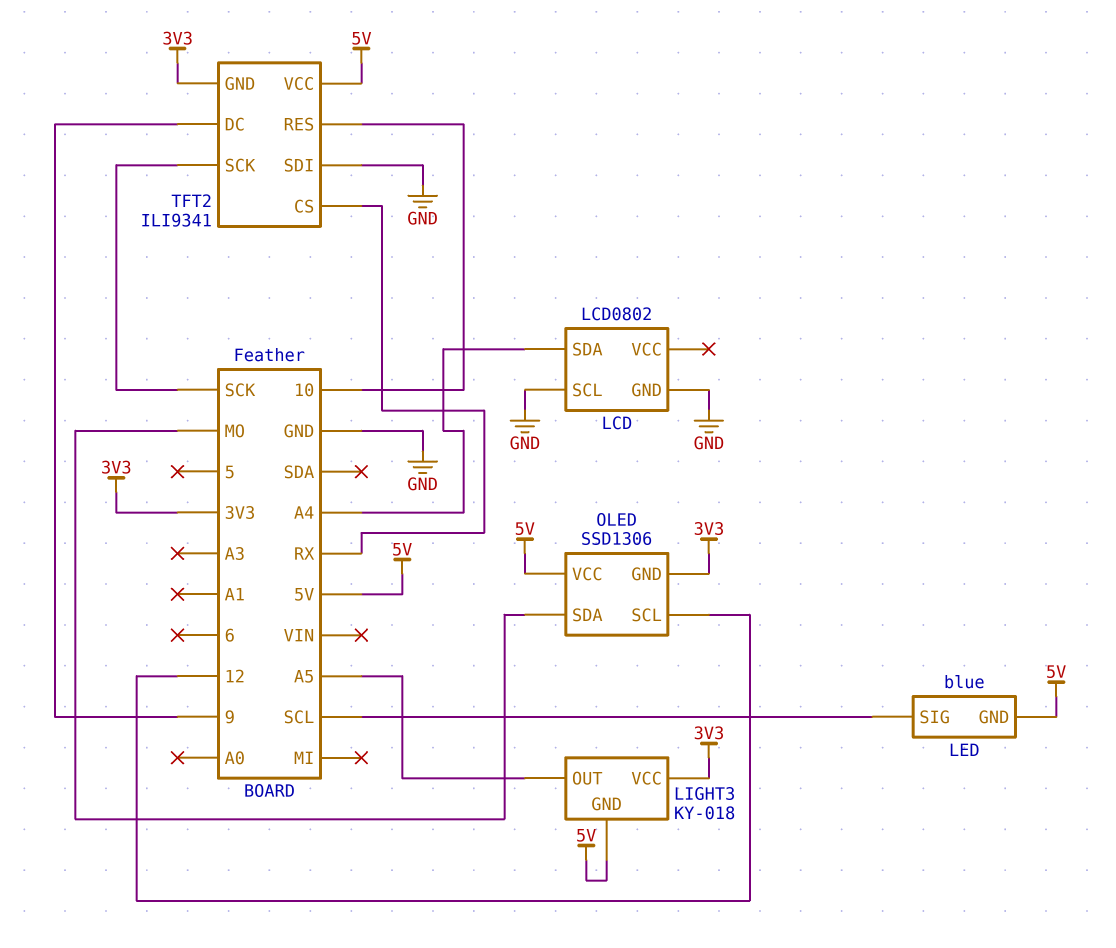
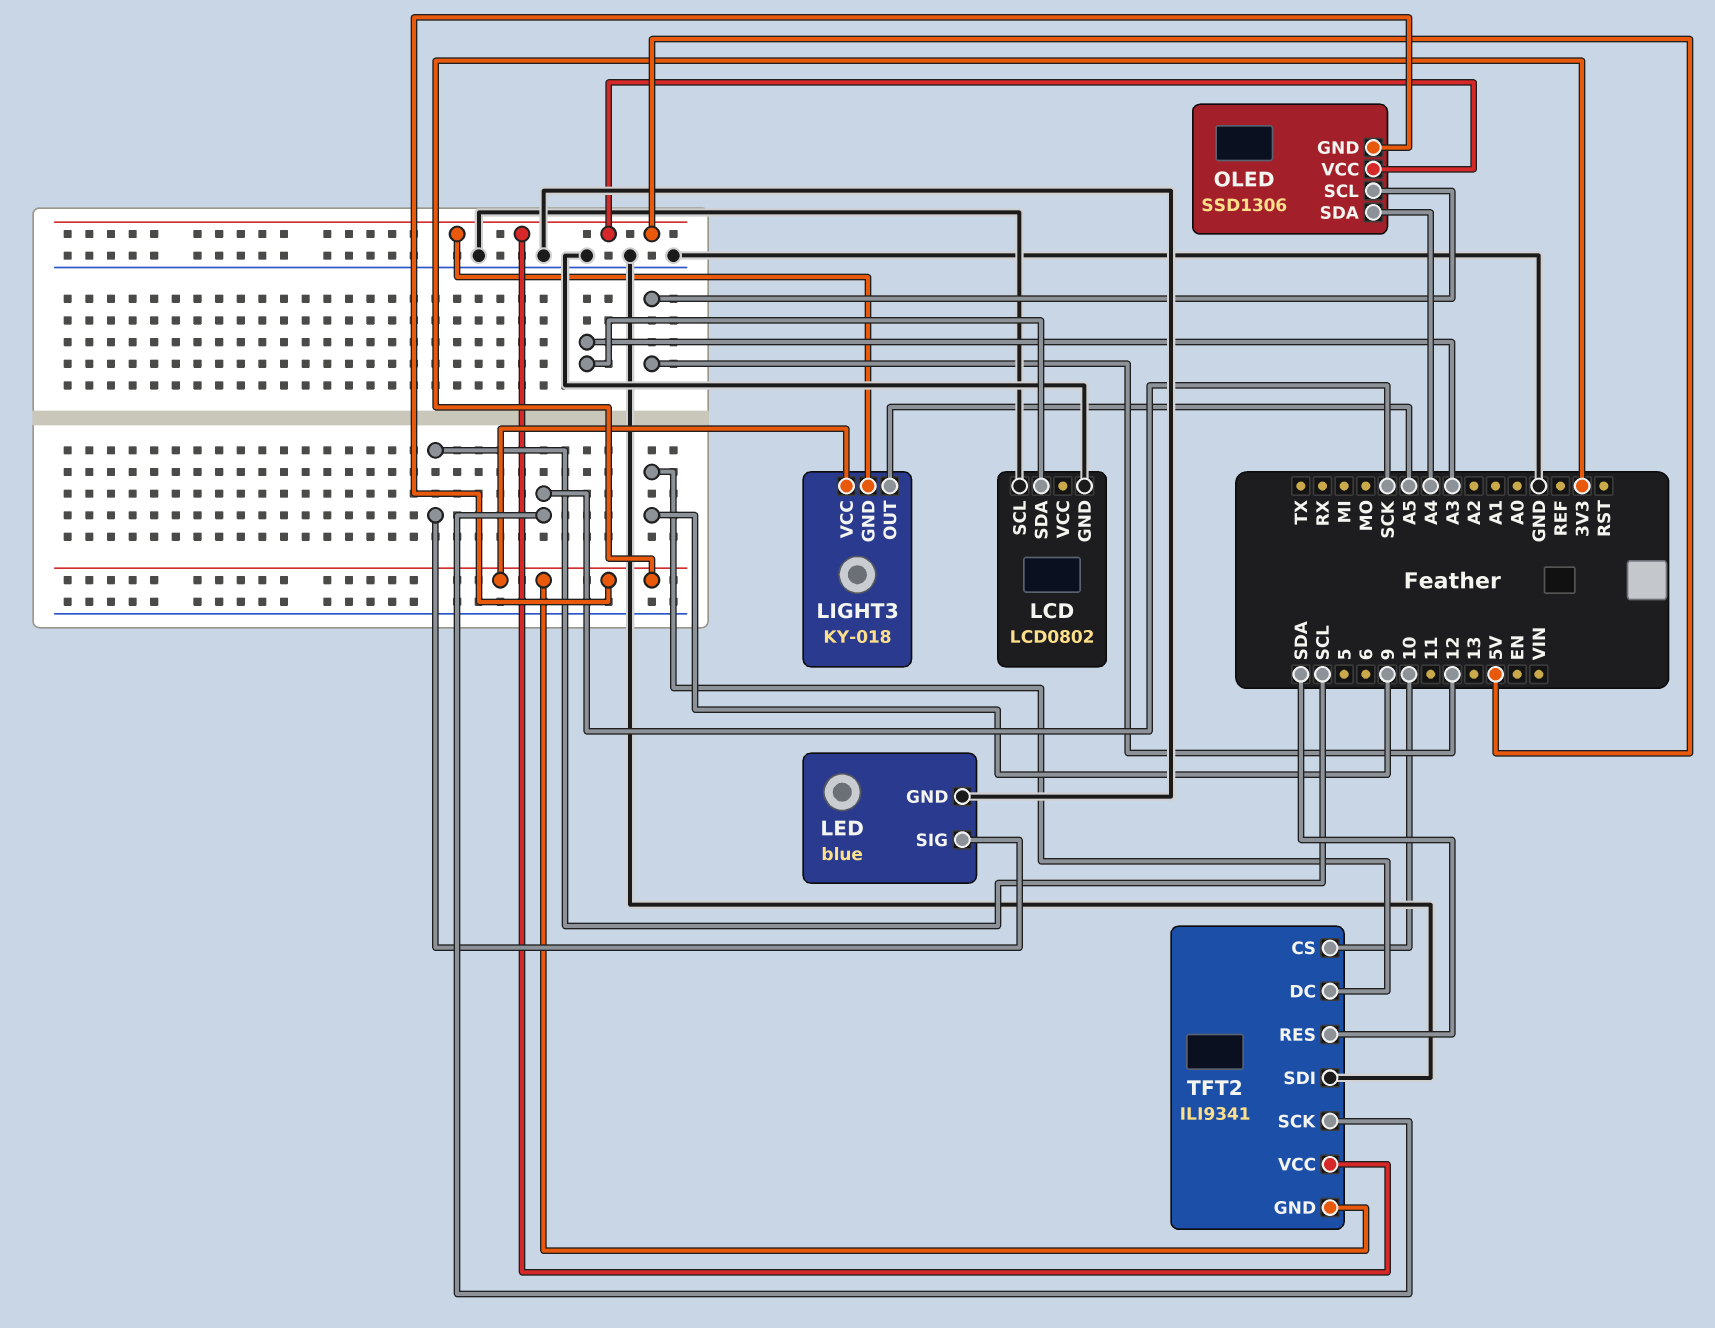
LCD pin SDA: A4 -> A3
LED pin GND: 5V -> GND
OLED pin SDA: MO -> A4
TFT2 pin CS: RX -> 10
TFT2 pin RES: 10 -> SDA

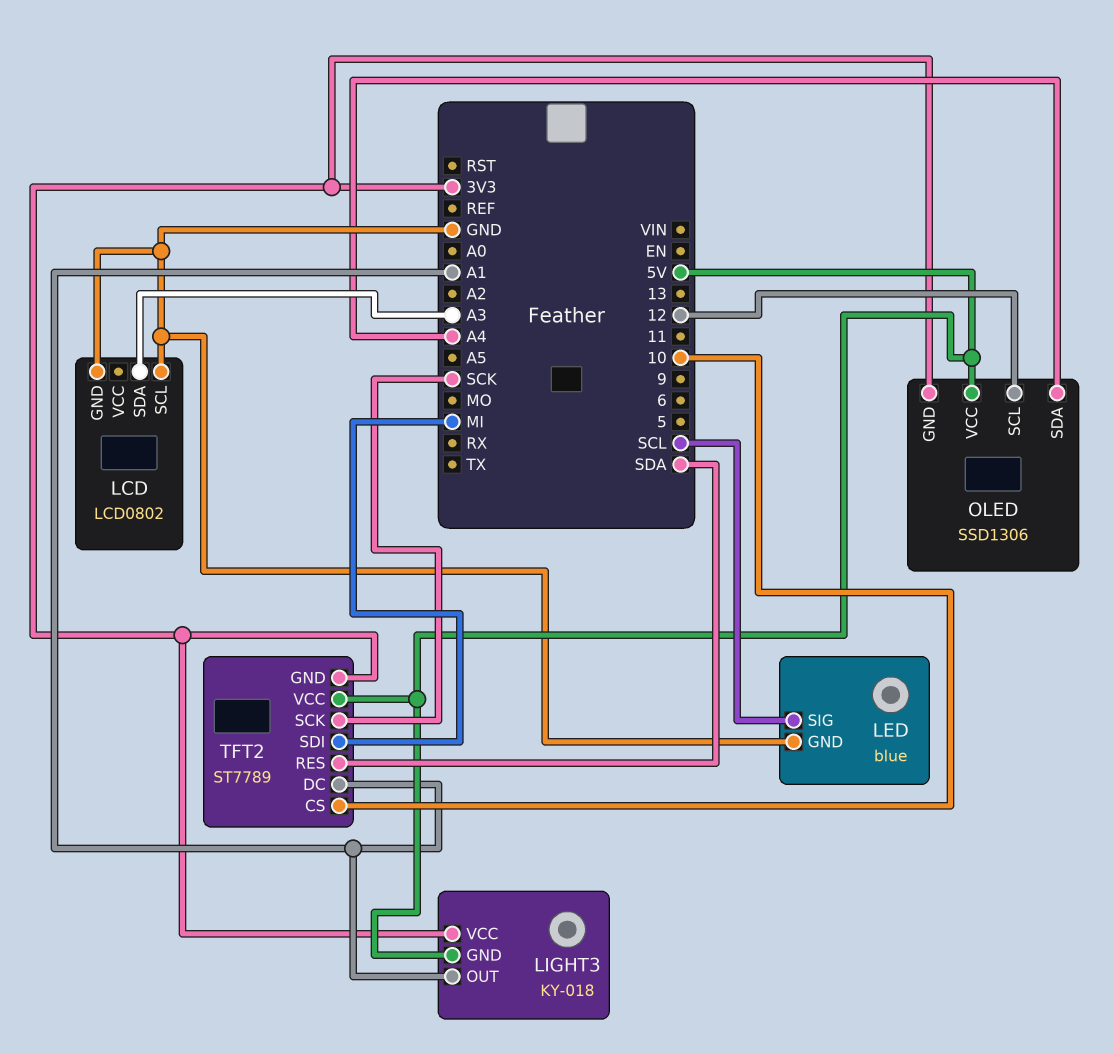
LIGHT3 pin OUT: A5 -> A1
TFT2: ILI9341 -> ST7789
TFT2 pin DC: 9 -> A1
TFT2 pin SDI: GND -> MI

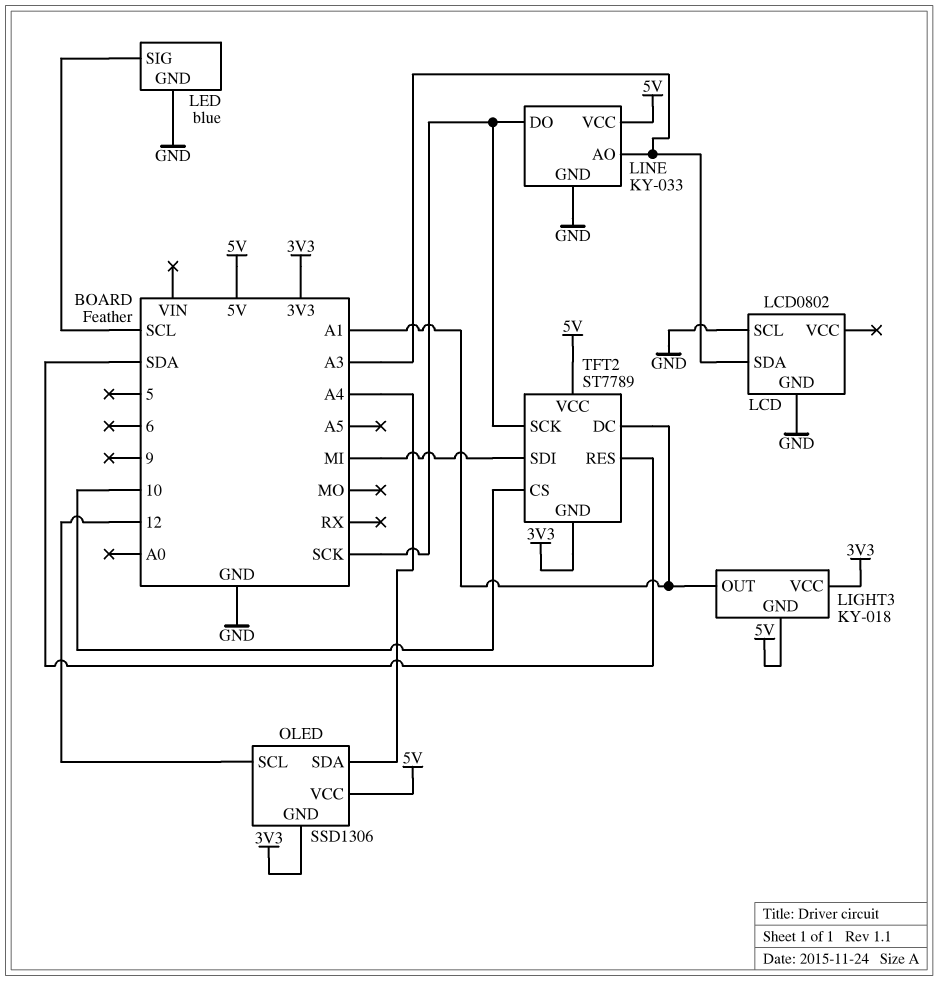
LINE: none -> KY-033
LINE pin AO: none -> A3
LINE pin DO: none -> SCK
LINE pin GND: none -> GND
LINE pin VCC: none -> 5V

